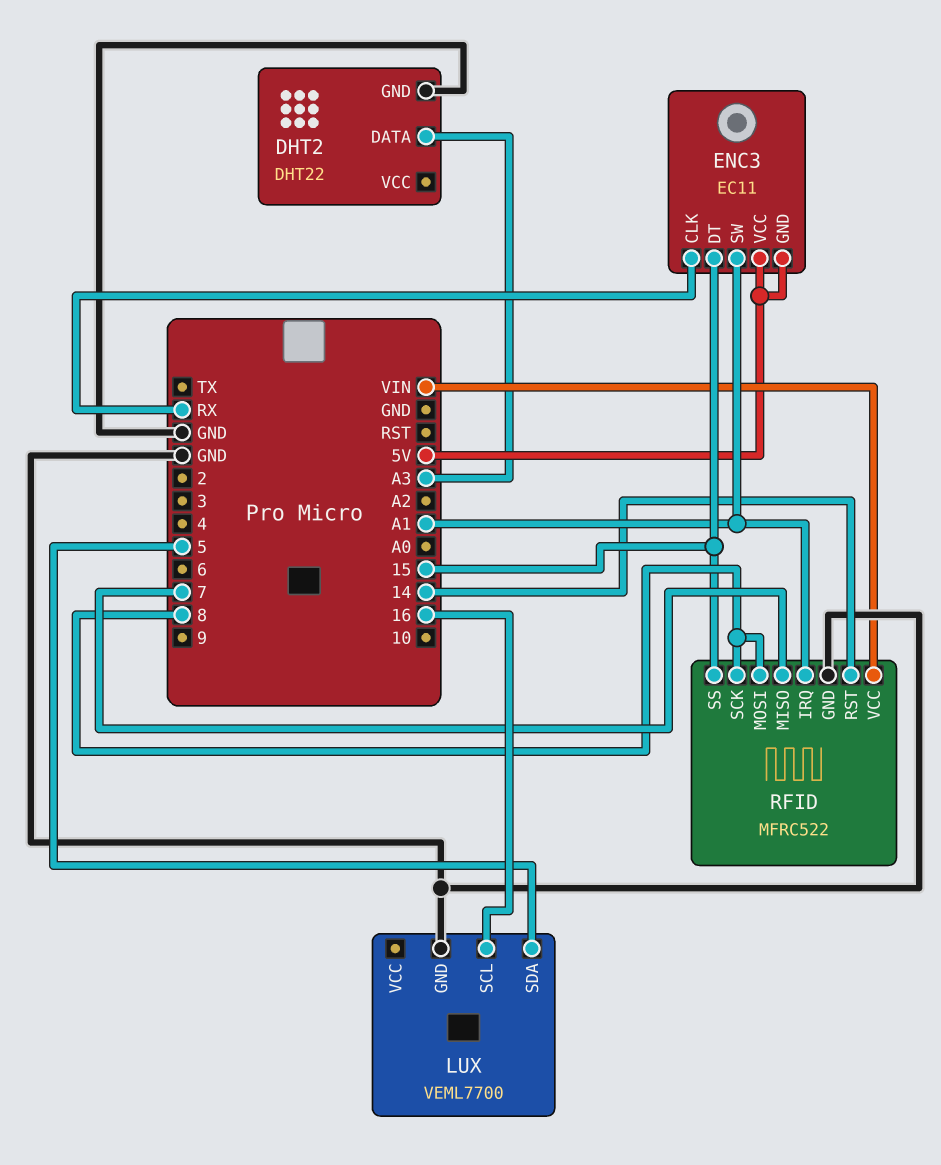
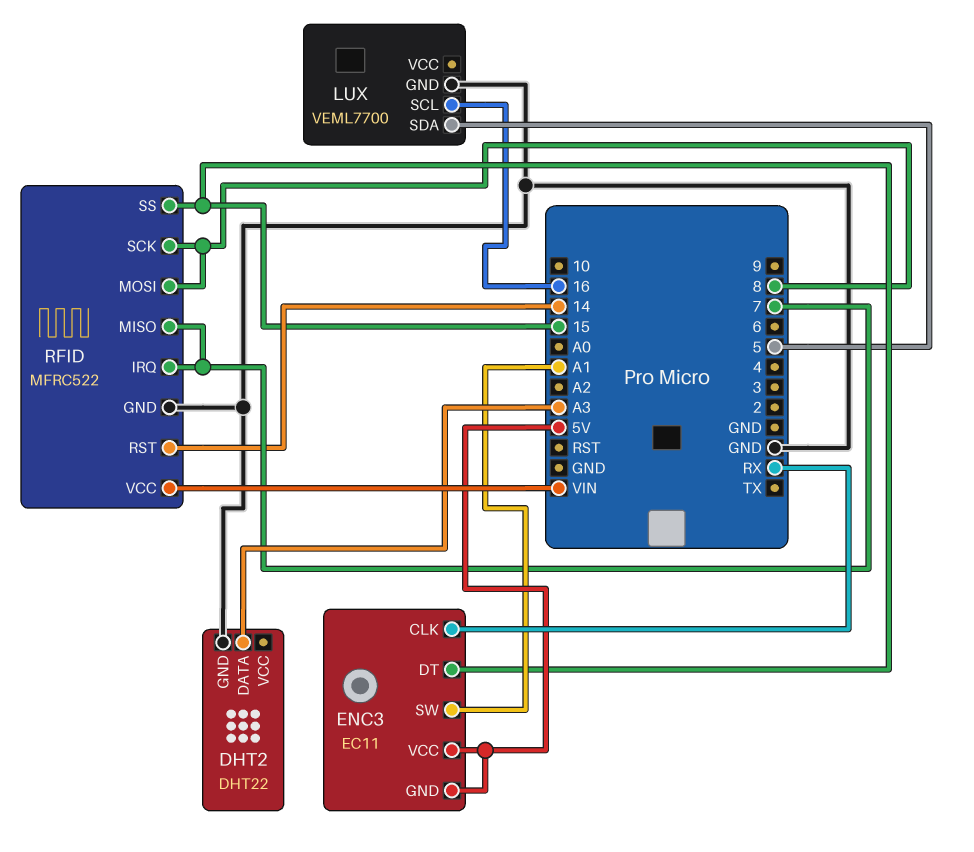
RFID pin IRQ: A1 -> 7

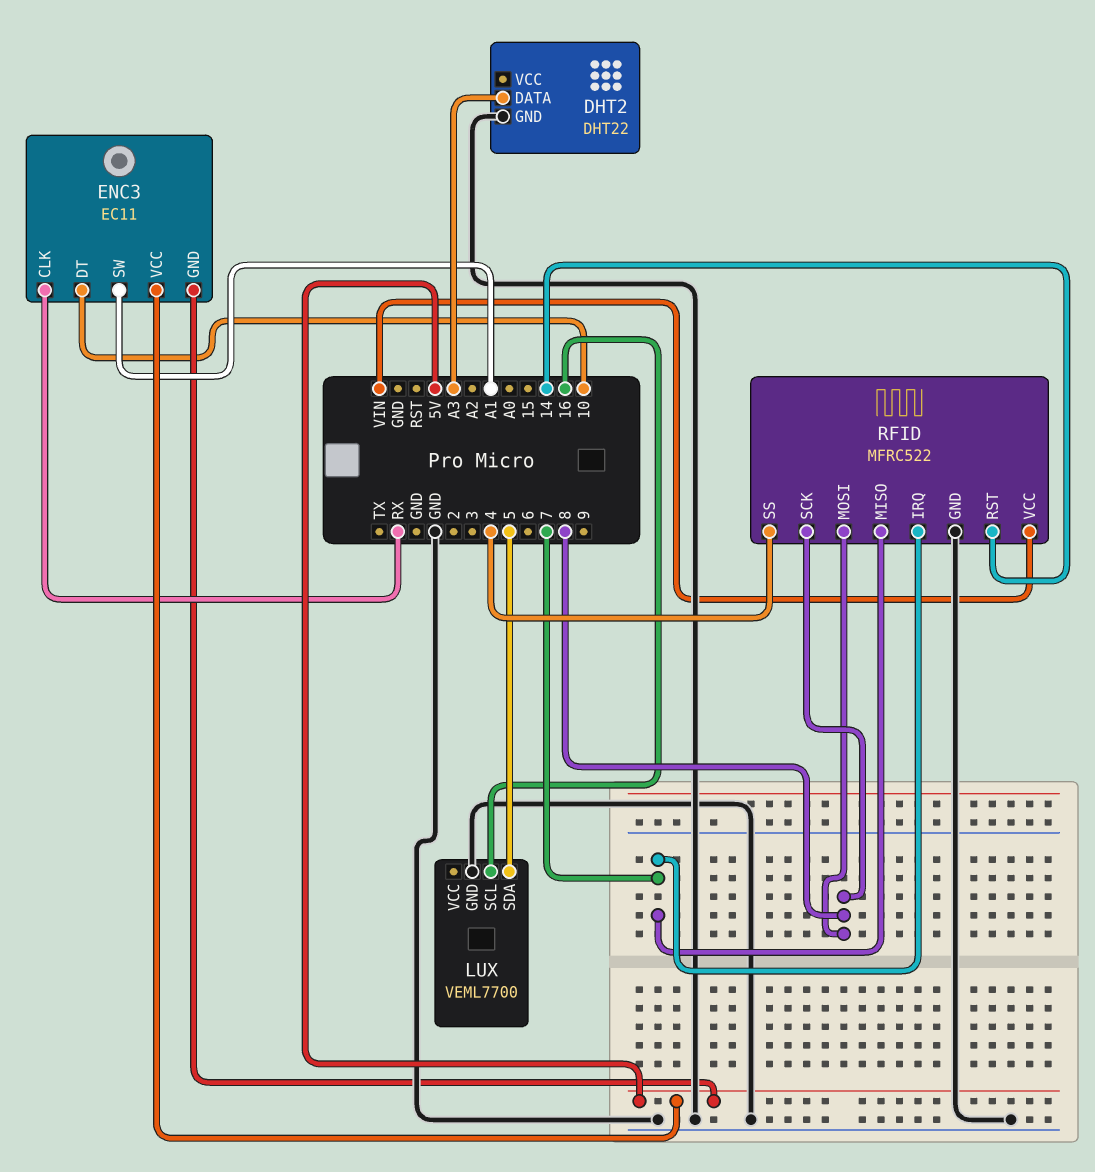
ENC3 pin DT: 15 -> 10
RFID pin SS: 15 -> 4

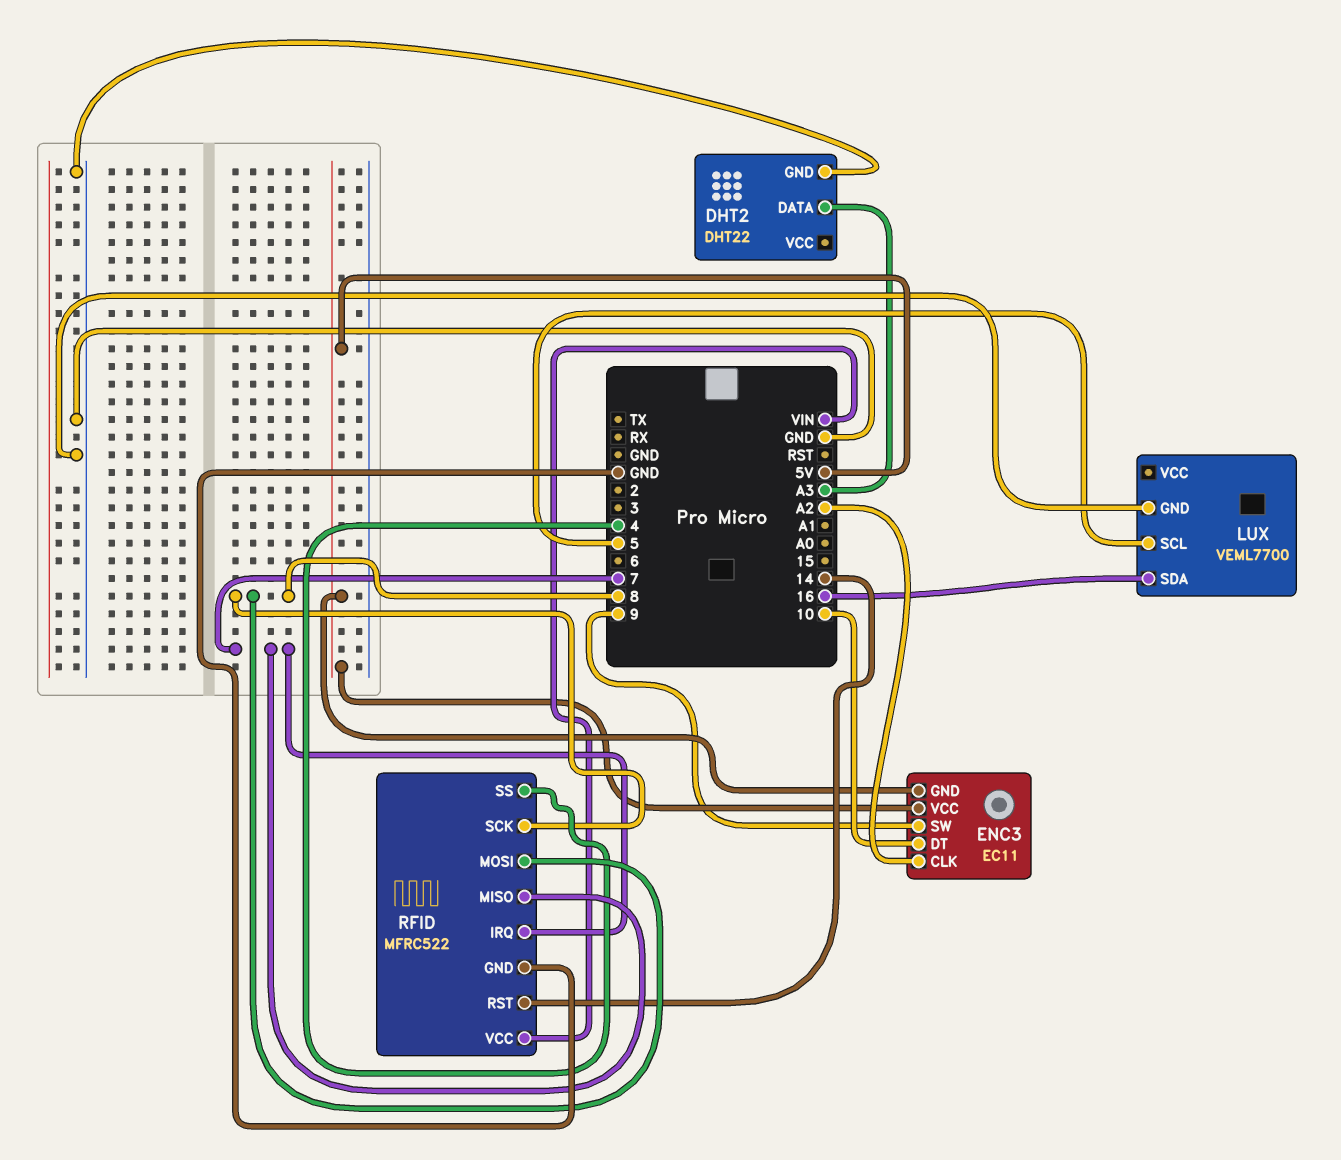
ENC3 pin CLK: RX -> A2
ENC3 pin SW: A1 -> 9
LUX pin SCL: 16 -> 5
LUX pin SDA: 5 -> 16

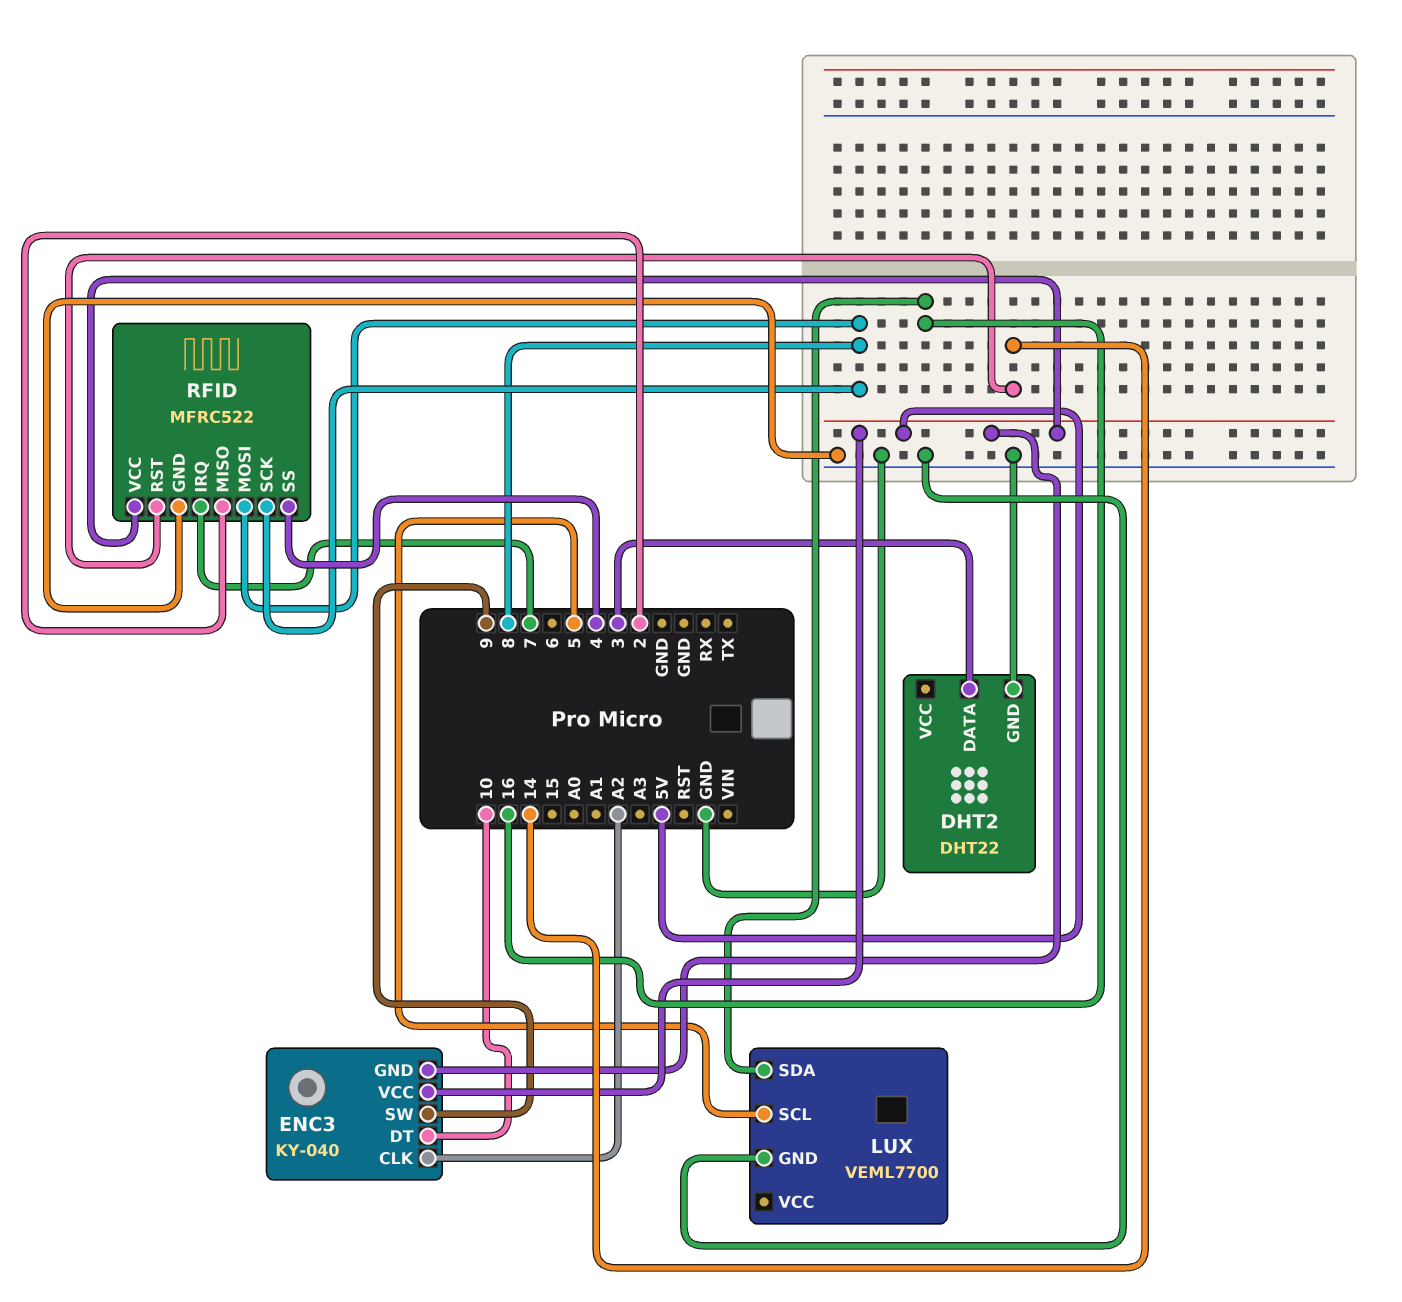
DHT2 pin DATA: A3 -> 3
ENC3: EC11 -> KY-040
RFID pin MISO: 7 -> 2
RFID pin VCC: VIN -> 5V

